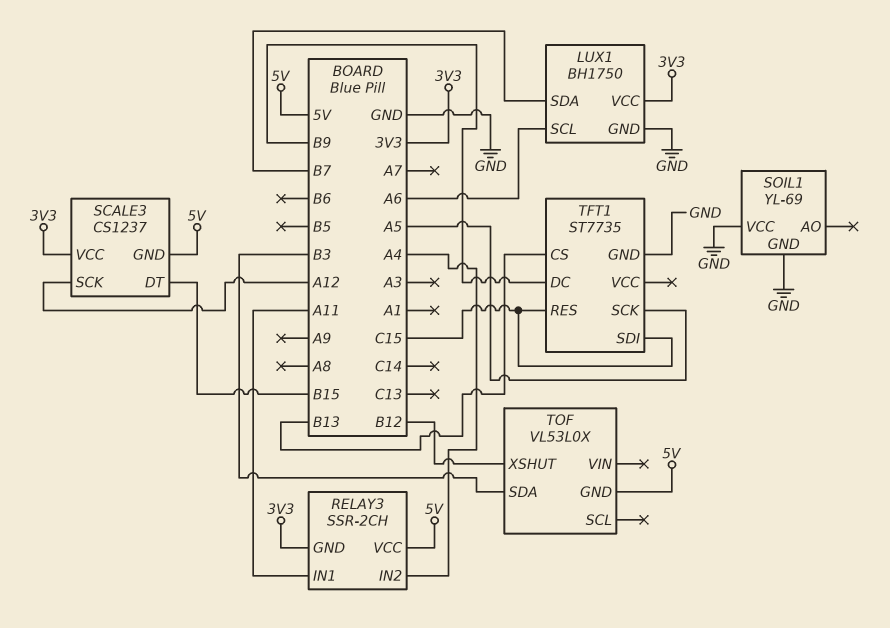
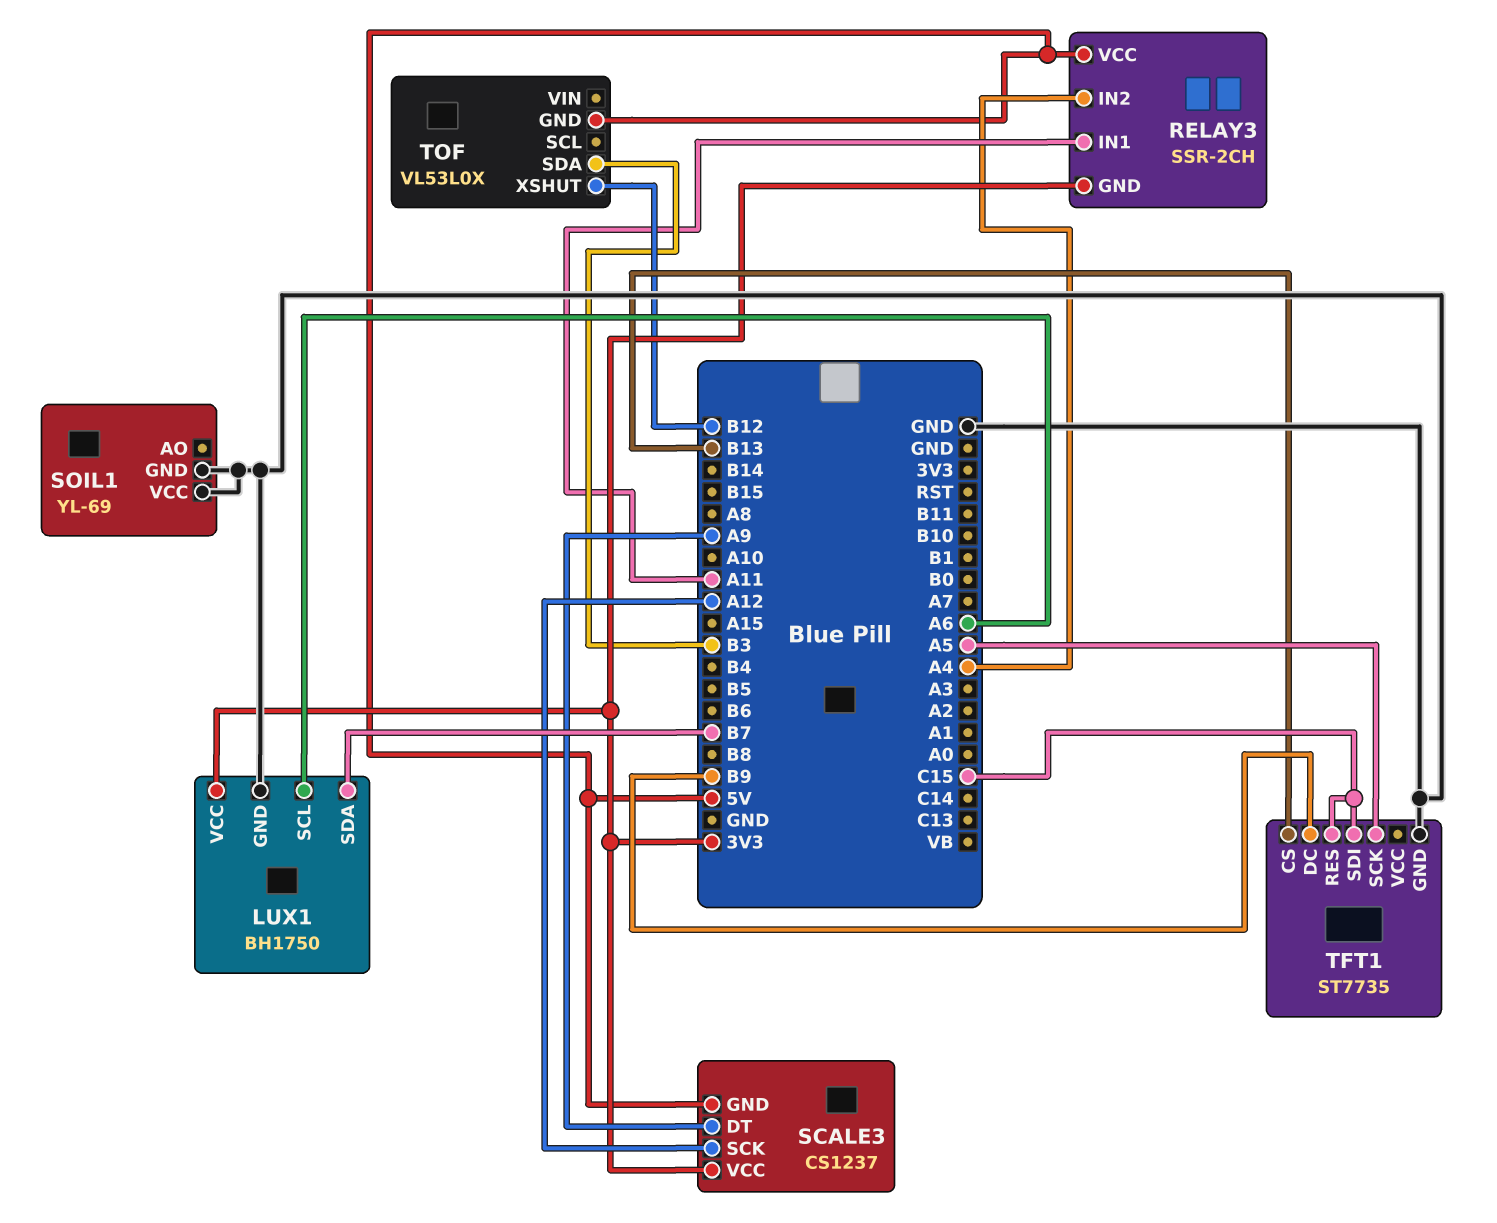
SCALE3 pin DT: B15 -> A9

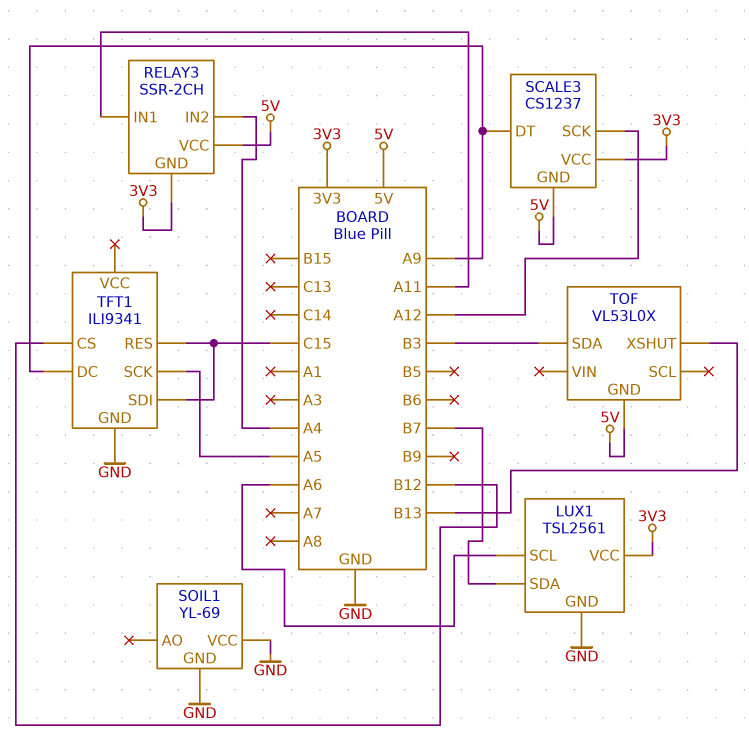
LUX1: BH1750 -> TSL2561
TFT1: ST7735 -> ILI9341
TFT1 pin CS: B13 -> B12
TFT1 pin DC: B9 -> A9
TOF pin XSHUT: B12 -> B13

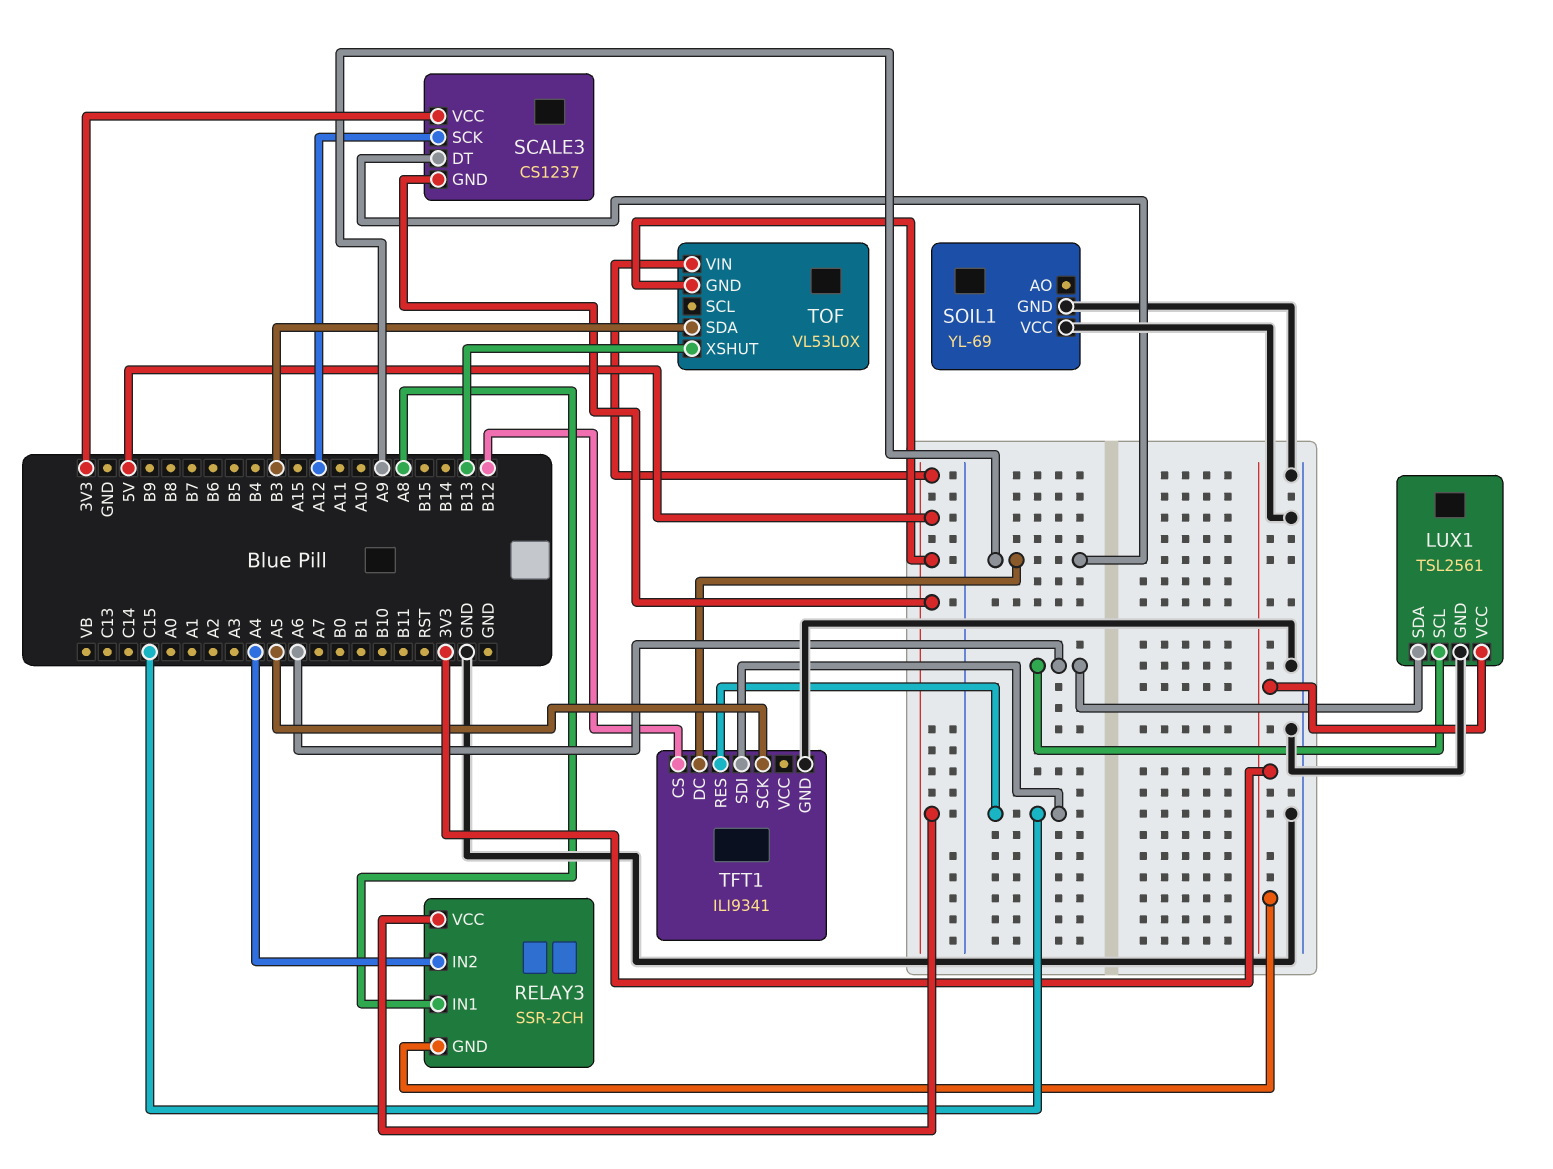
LUX1 pin SDA: B7 -> A6
RELAY3 pin IN1: A11 -> A8
TOF pin VIN: none -> 5V

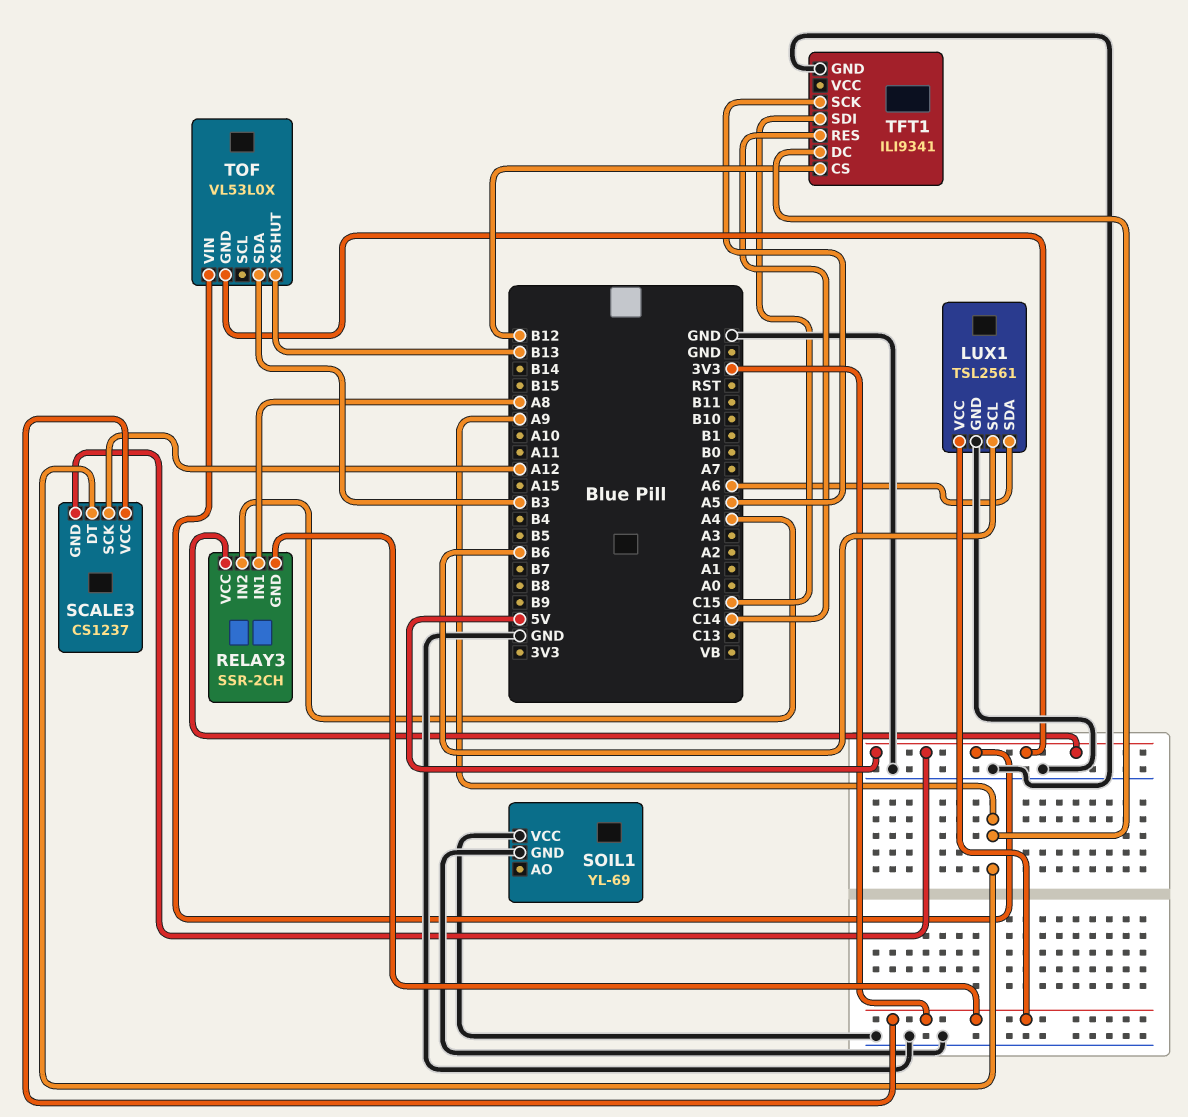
LUX1 pin SCL: A6 -> B6
TFT1 pin RES: C15 -> C14

